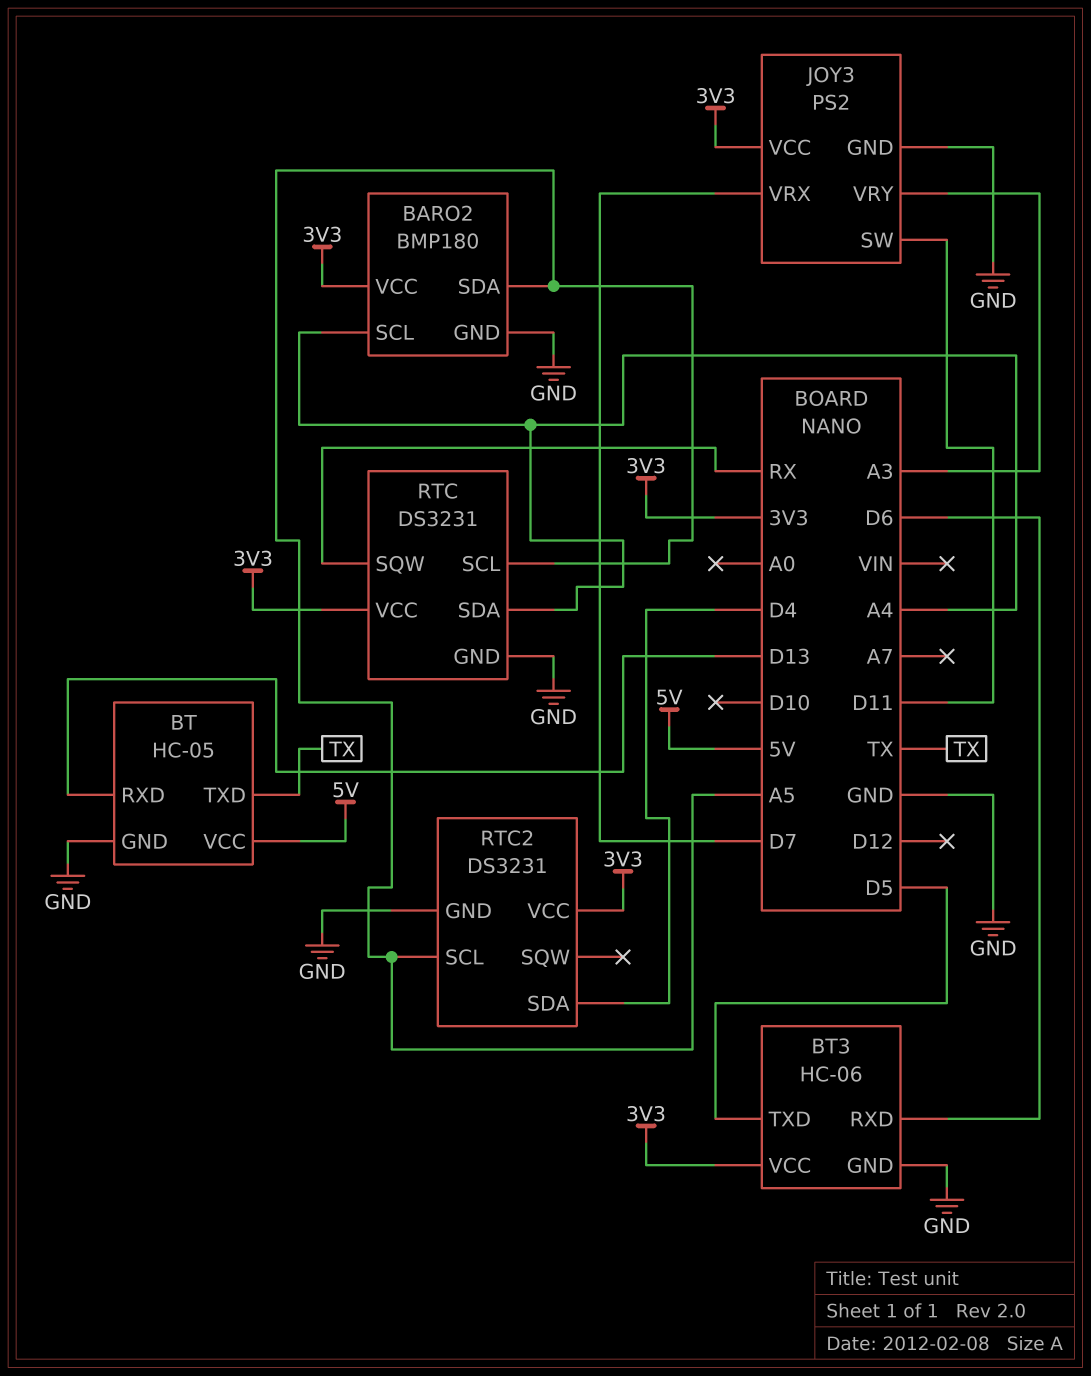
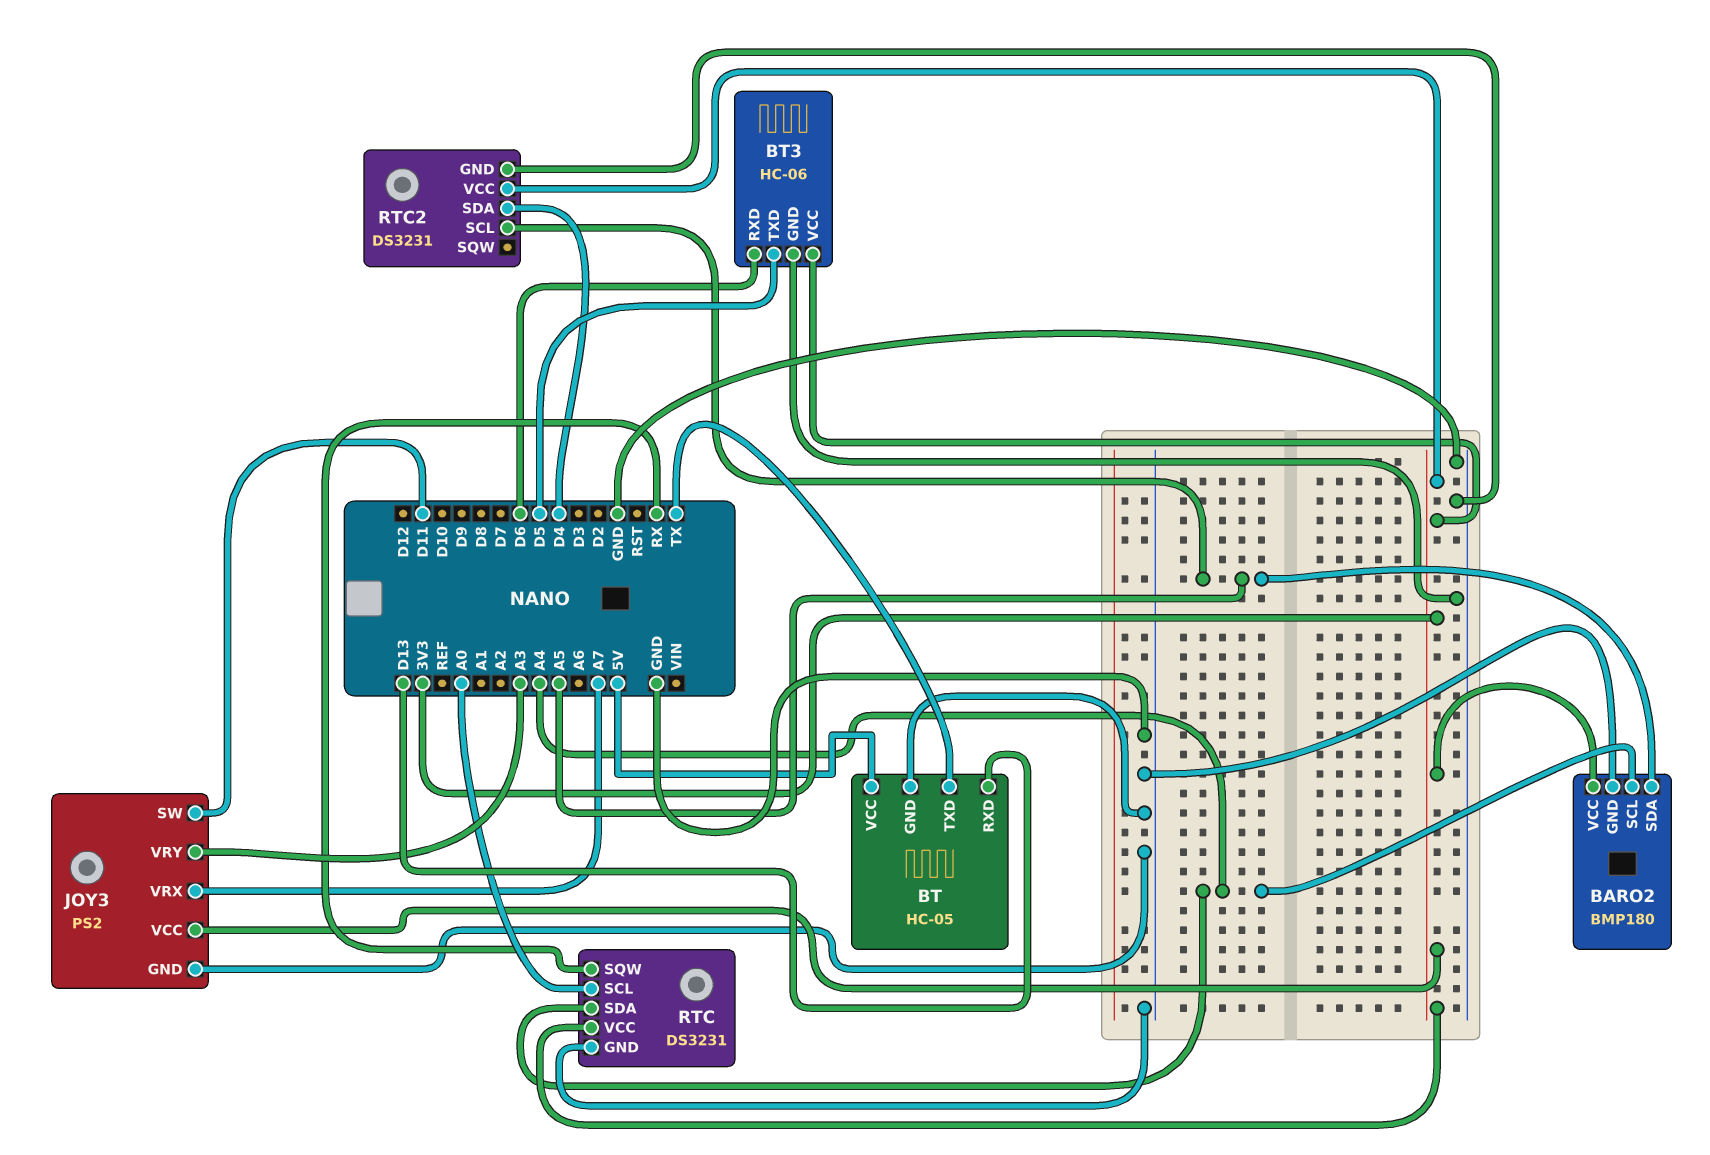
JOY3 pin VRX: D7 -> A7
RTC pin SCL: A5 -> A0

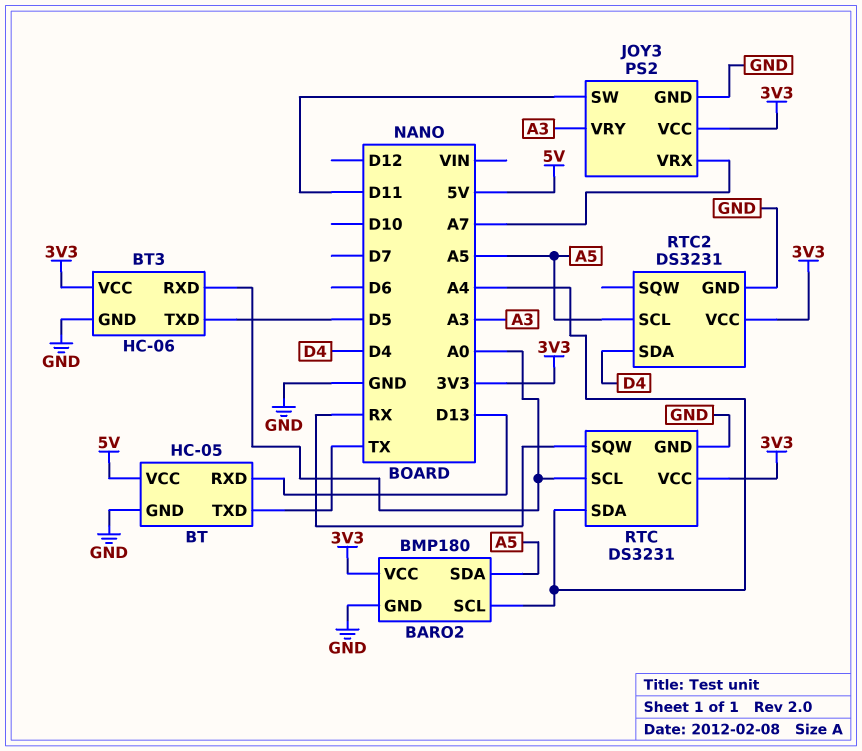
BT3 pin RXD: D6 -> A0

